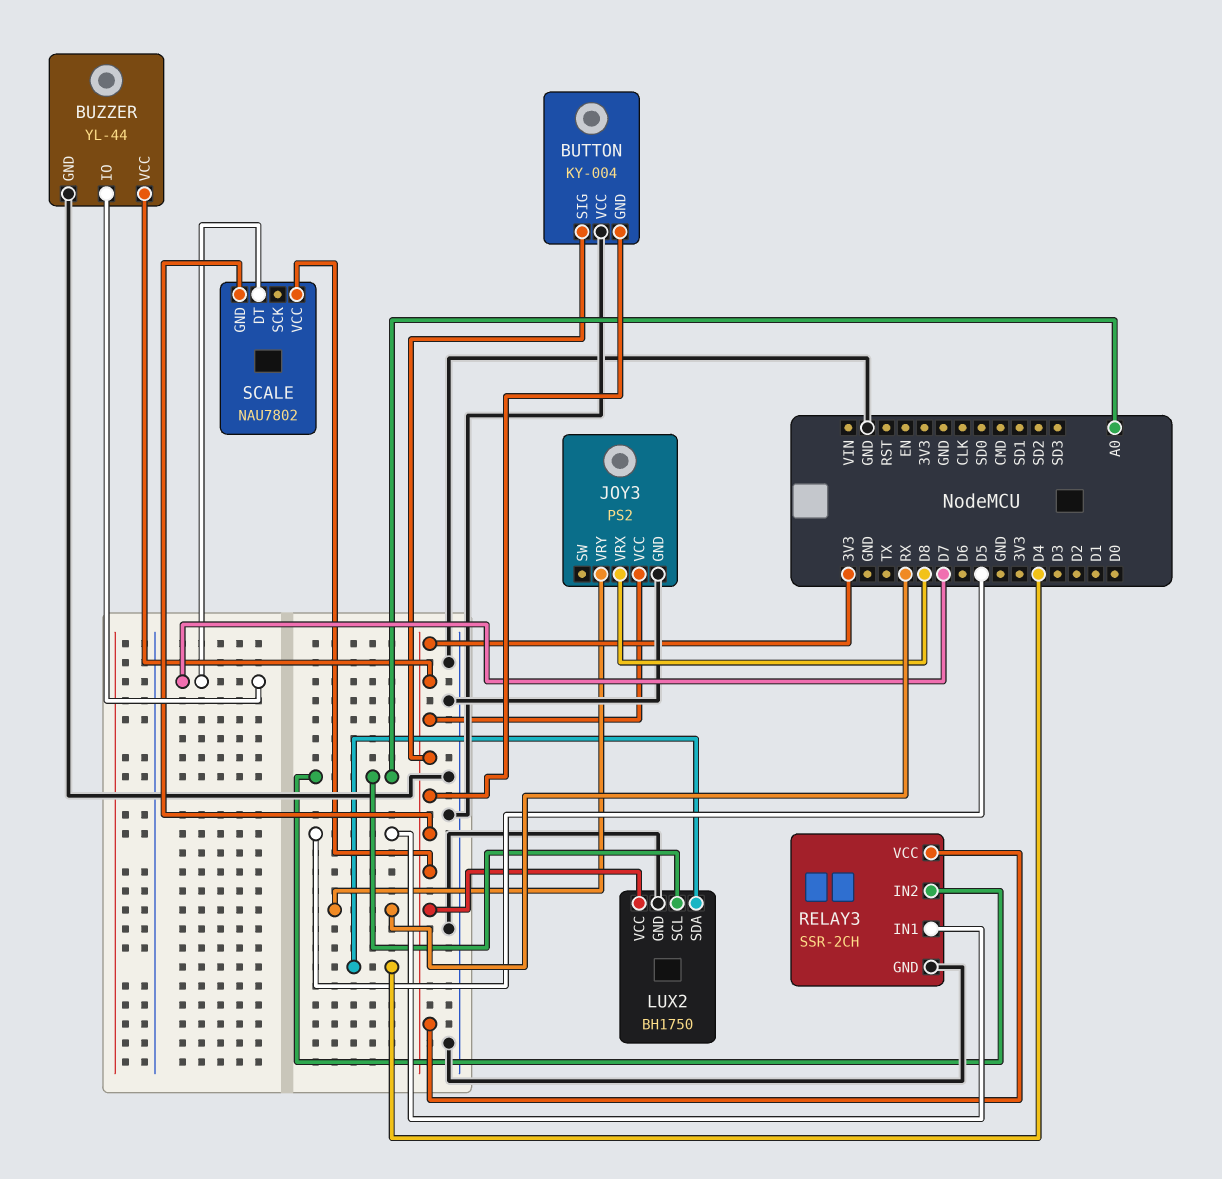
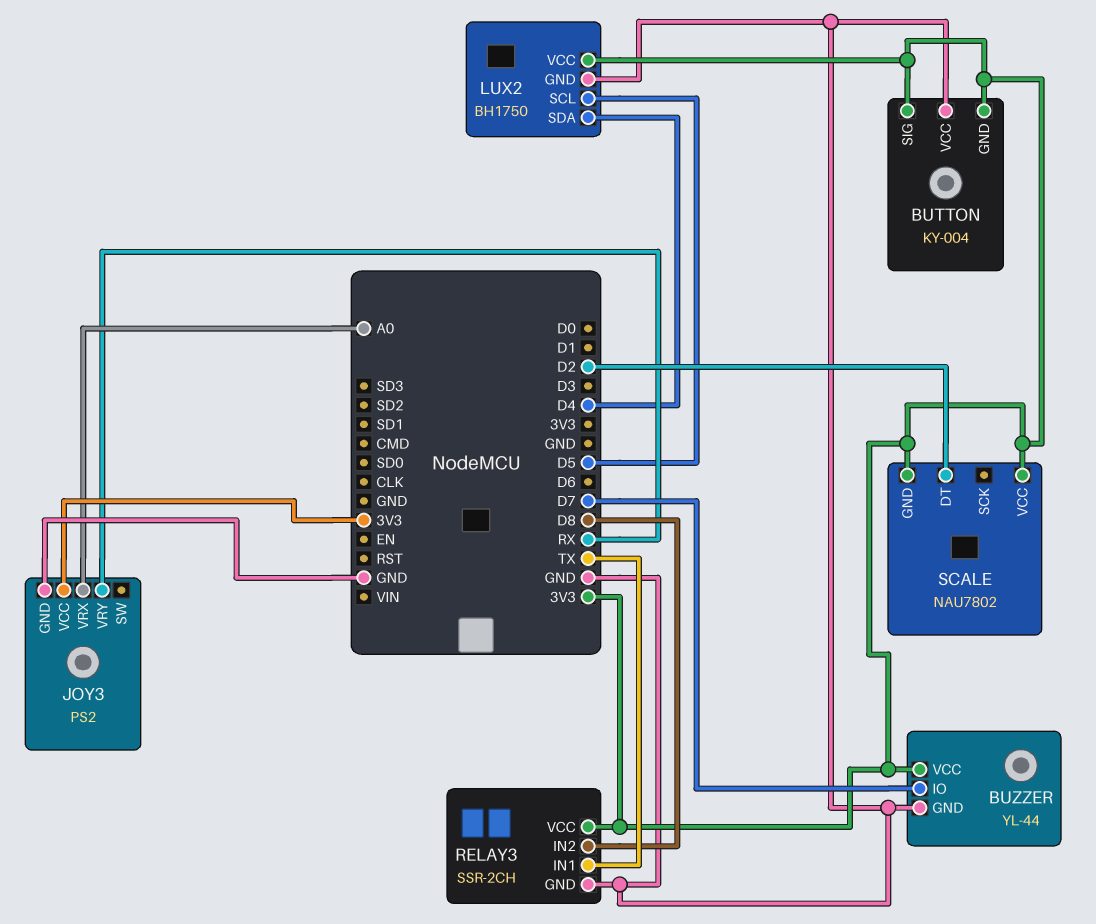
JOY3 pin VRX: D8 -> A0
LUX2 pin SCL: A0 -> D5
RELAY3 pin IN1: D5 -> TX
RELAY3 pin IN2: A0 -> D8
SCALE pin DT: D7 -> D2

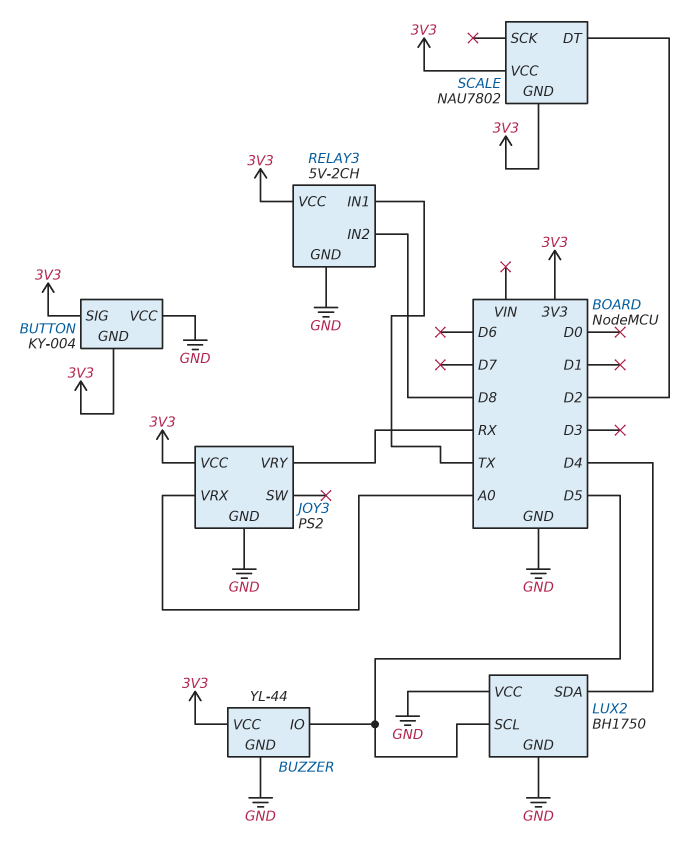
BUZZER pin IO: D7 -> D5
LUX2 pin VCC: 3V3 -> GND
RELAY3: SSR-2CH -> 5V-2CH

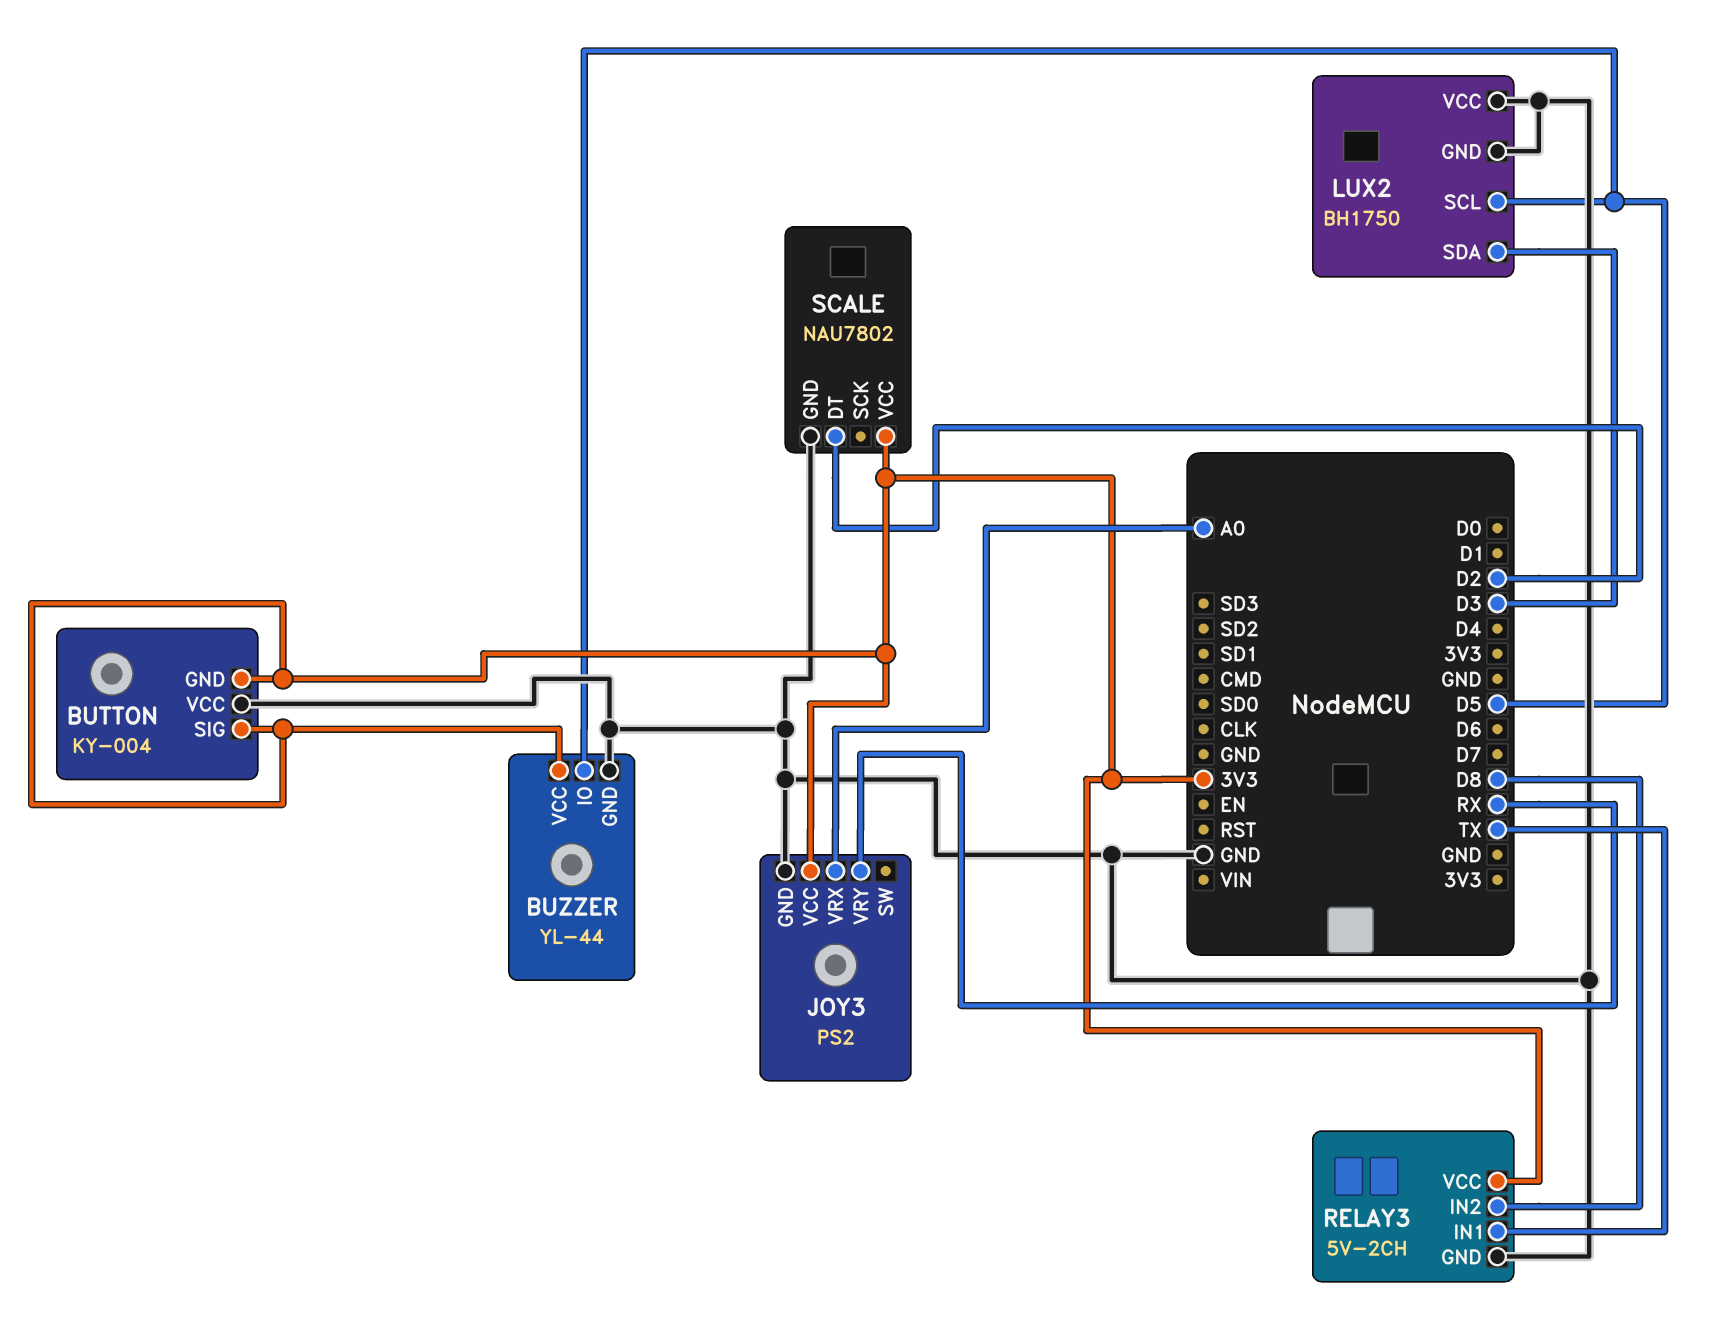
LUX2 pin SDA: D4 -> D3
SCALE pin GND: 3V3 -> GND

